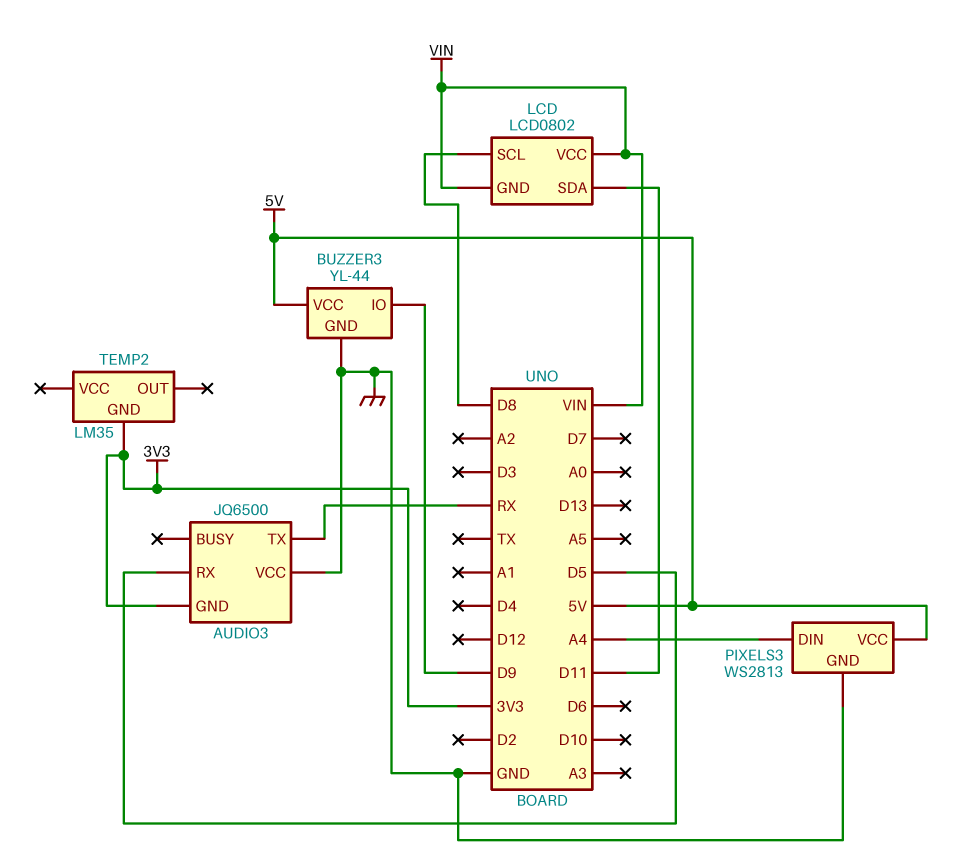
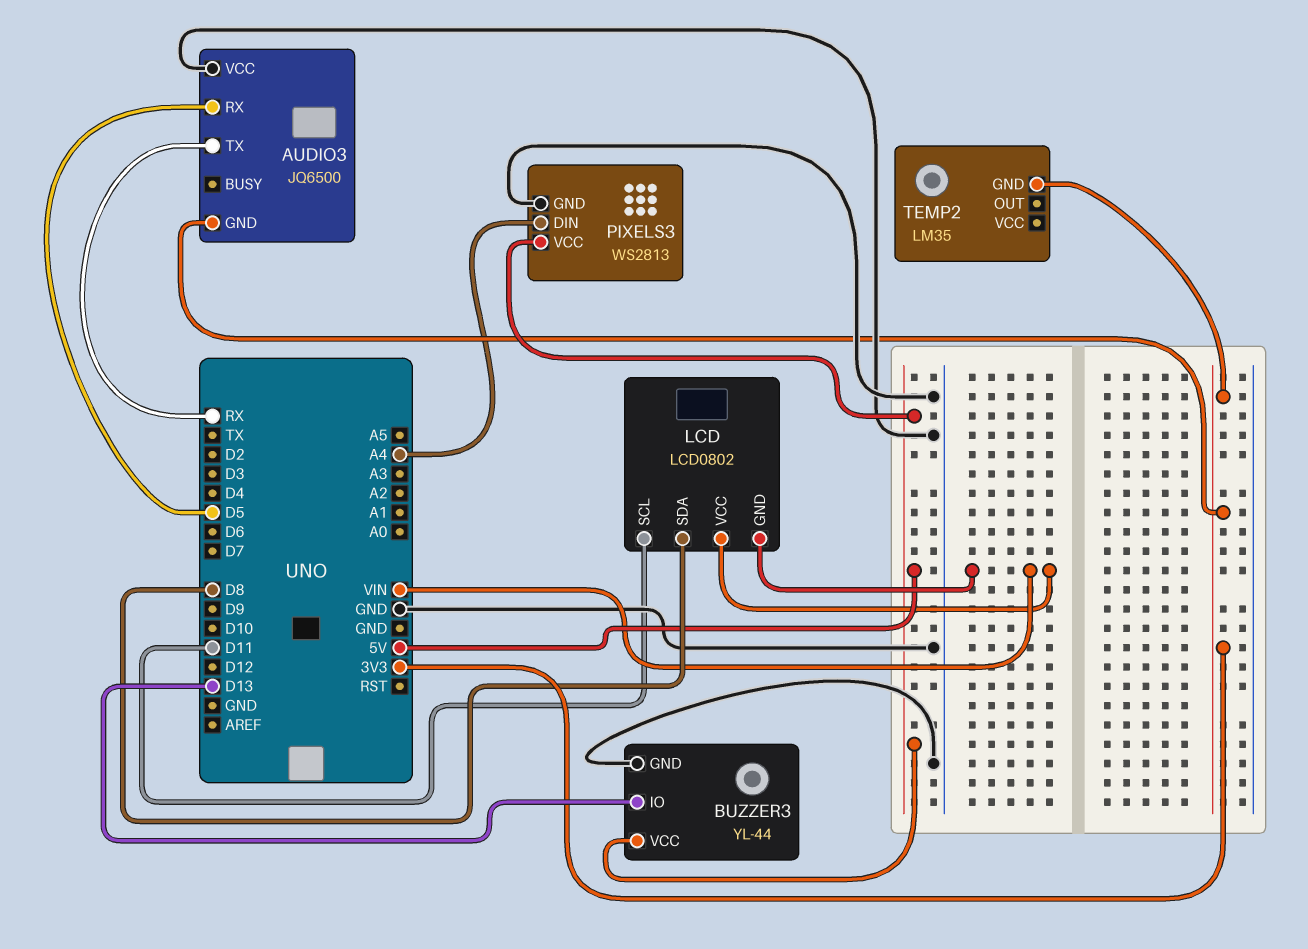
BUZZER3 pin IO: D9 -> D13
LCD pin SCL: D8 -> D11
LCD pin SDA: D11 -> D8

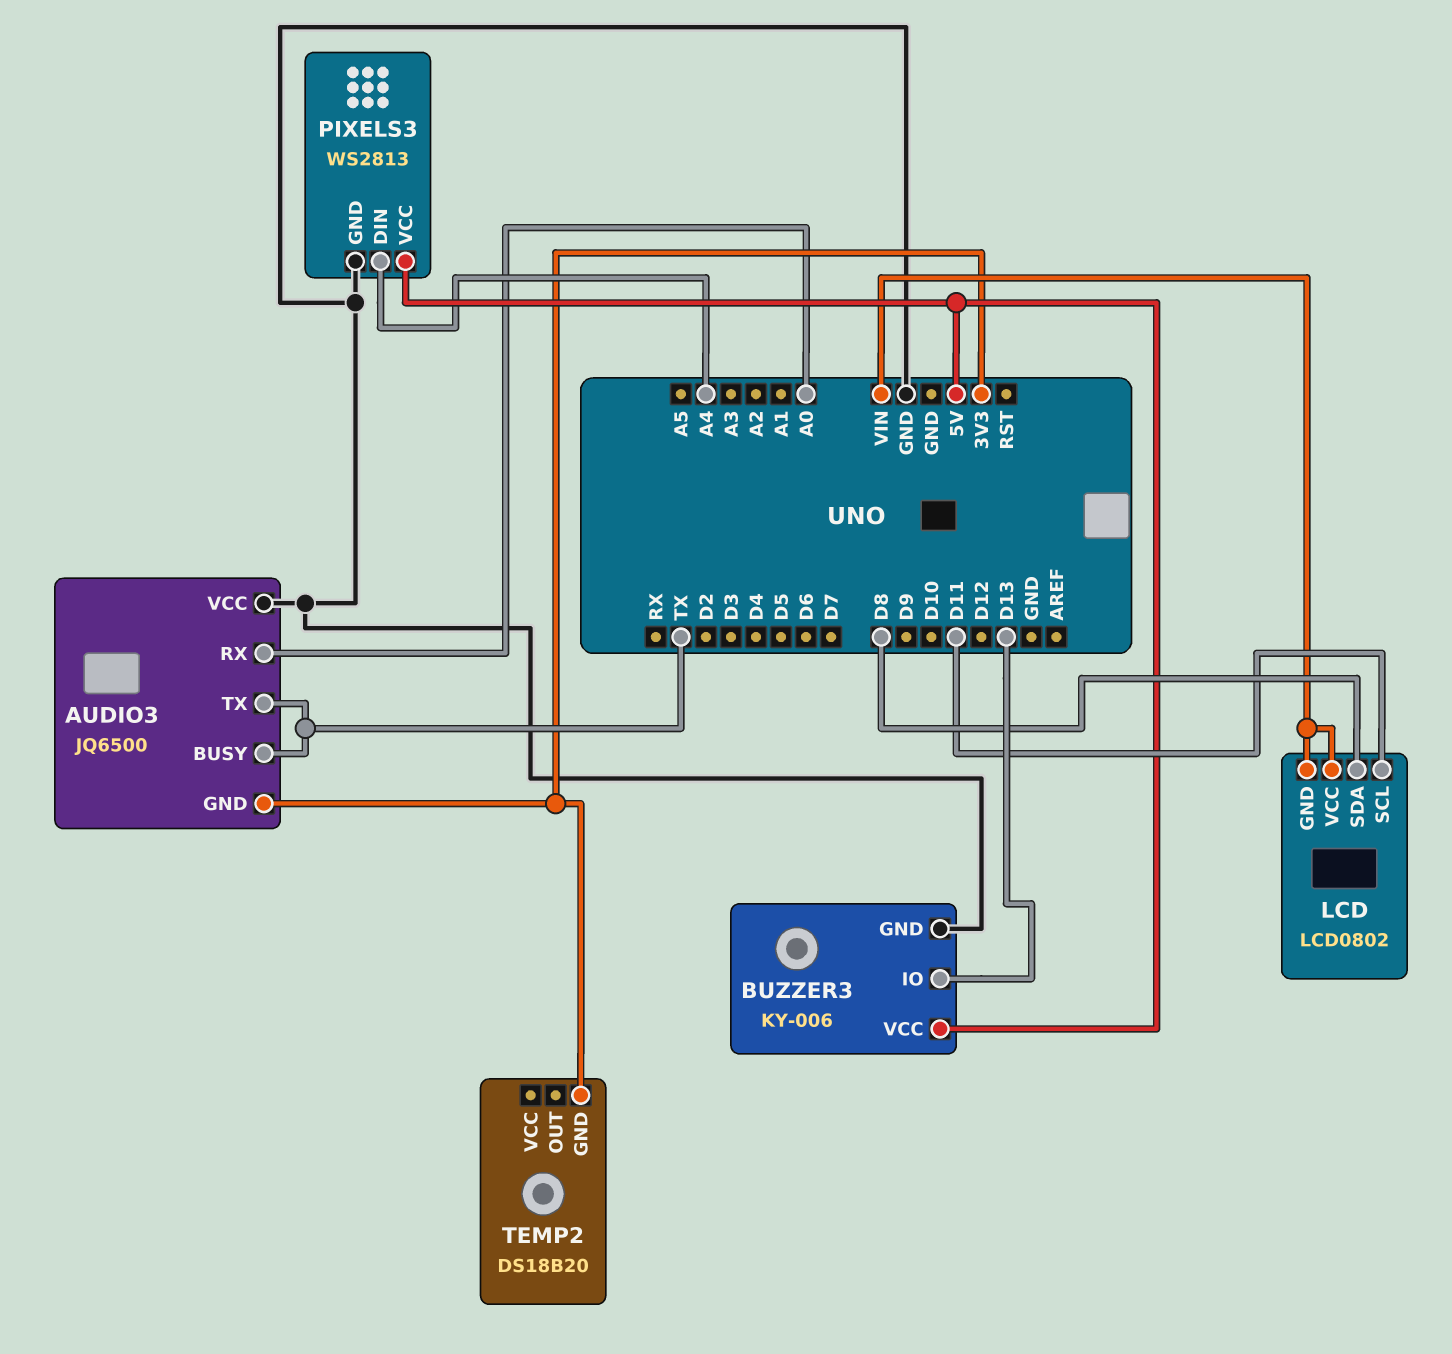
AUDIO3 pin BUSY: none -> TX
AUDIO3 pin RX: D5 -> A0
AUDIO3 pin TX: RX -> TX
BUZZER3: YL-44 -> KY-006
TEMP2: LM35 -> DS18B20

